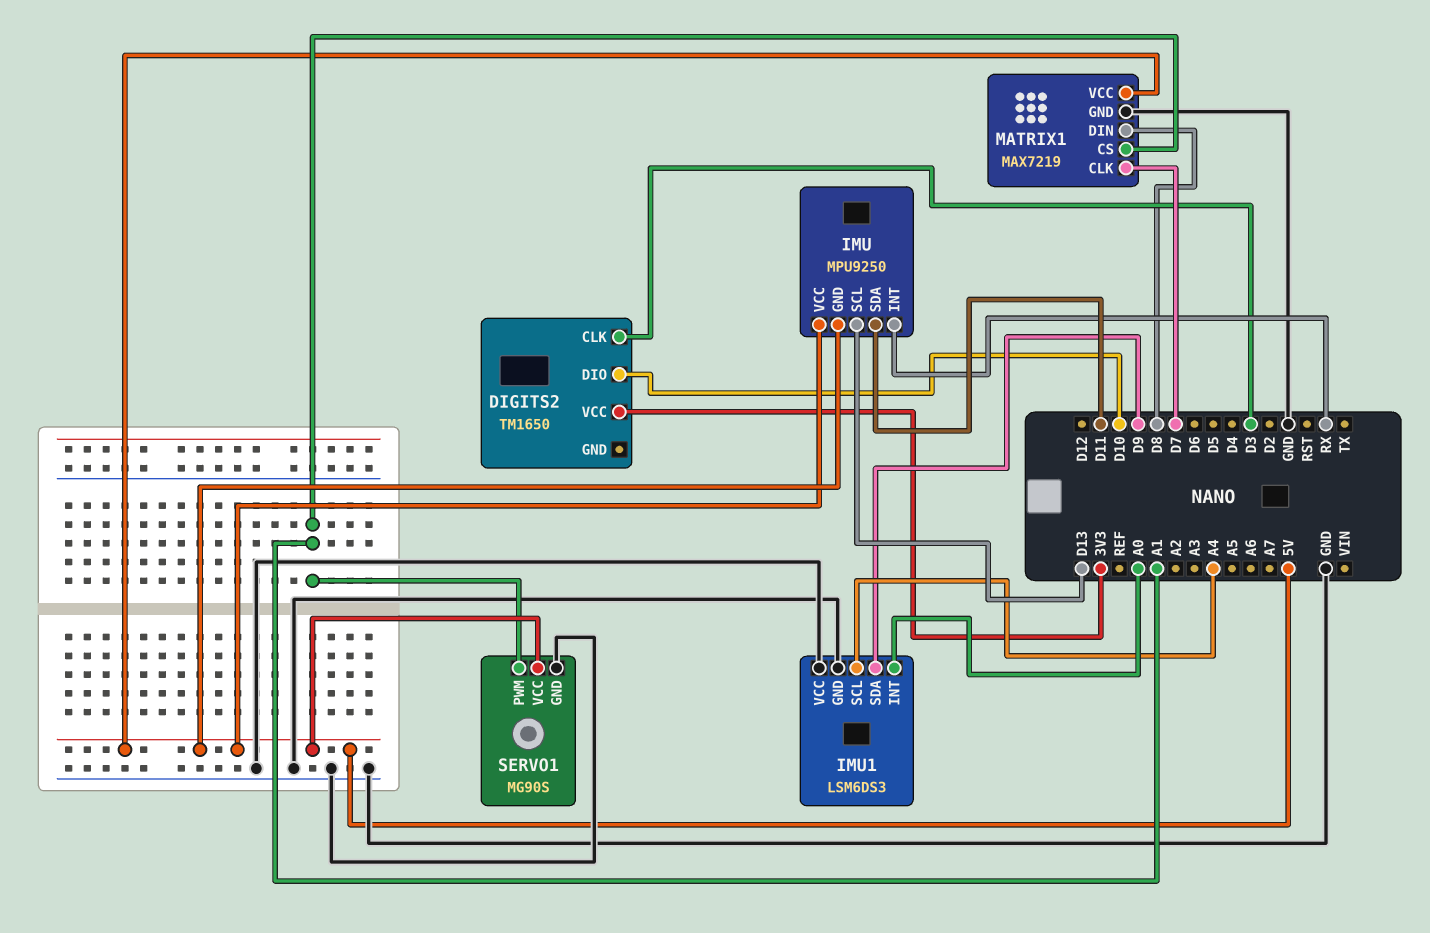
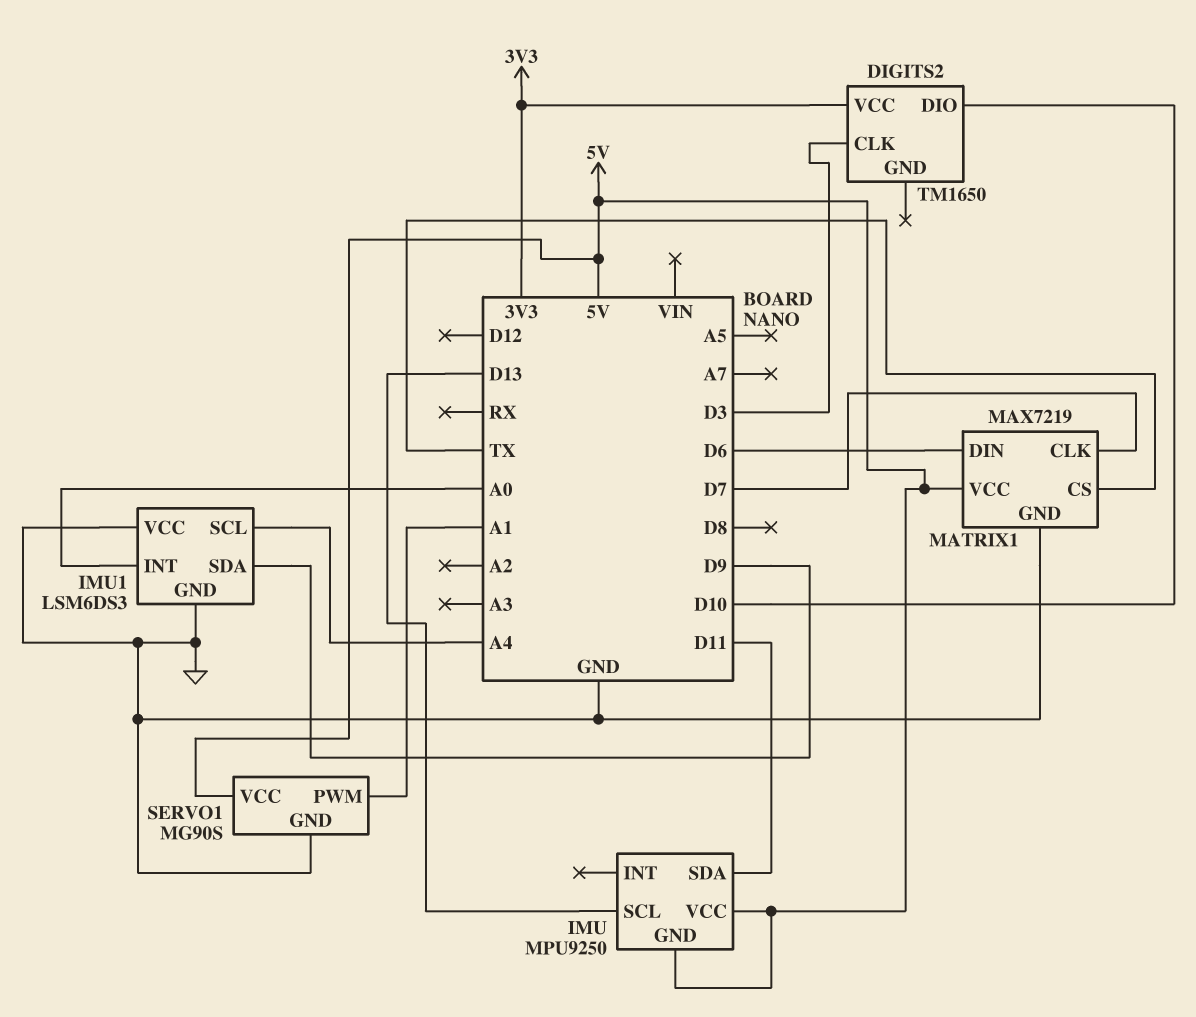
IMU pin INT: RX -> none
MATRIX1 pin CS: A1 -> TX
MATRIX1 pin DIN: D8 -> D6

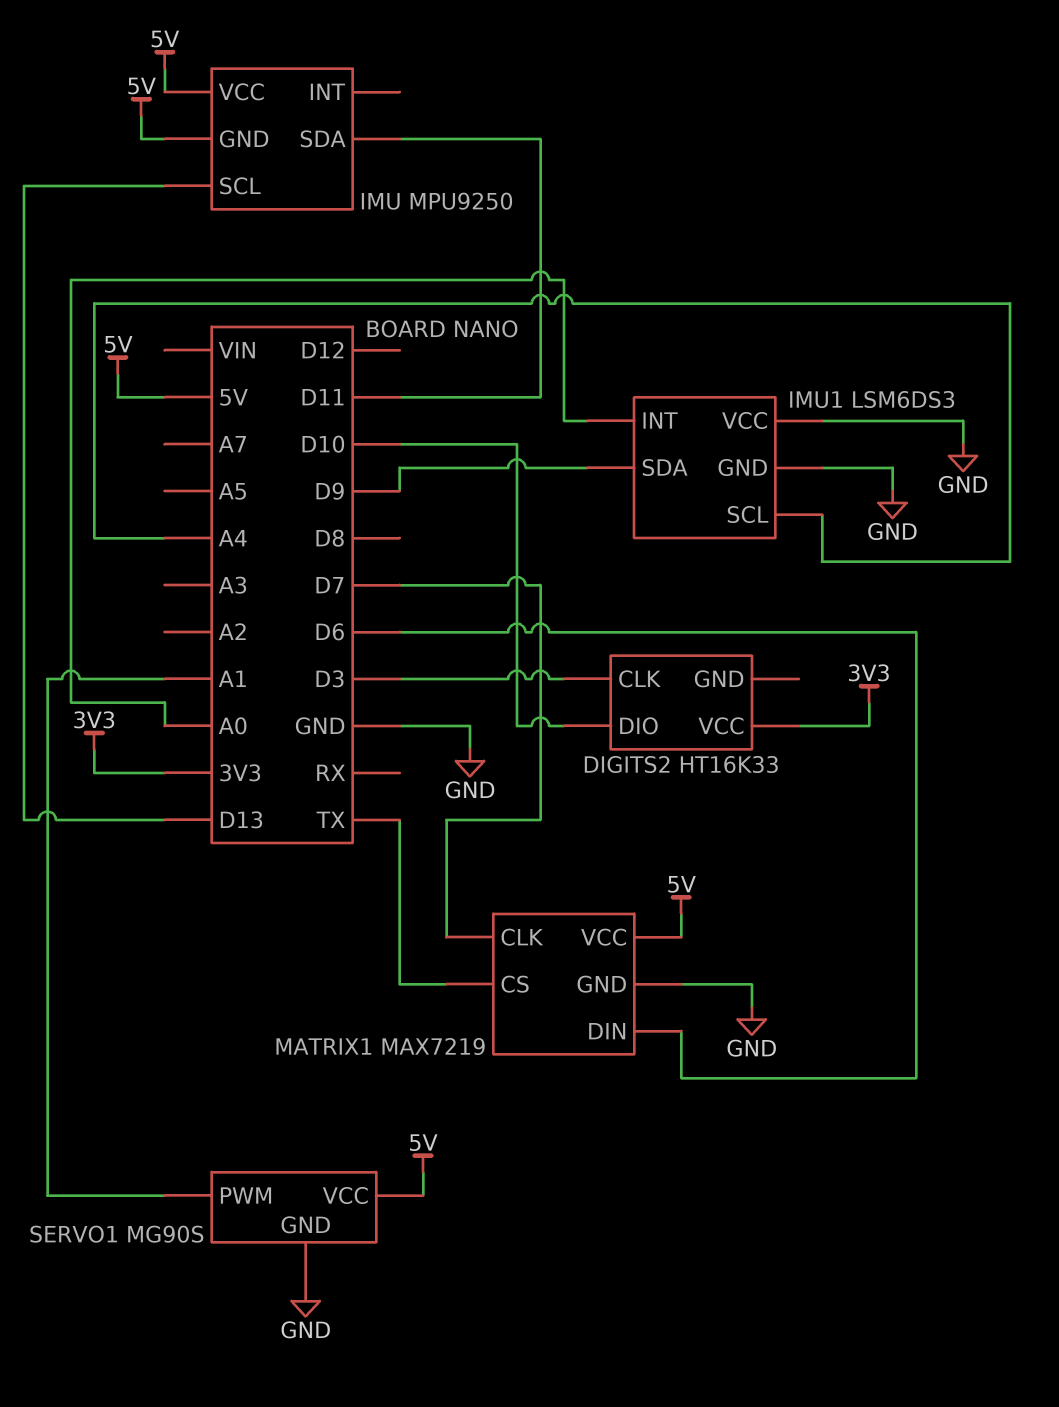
DIGITS2: TM1650 -> HT16K33

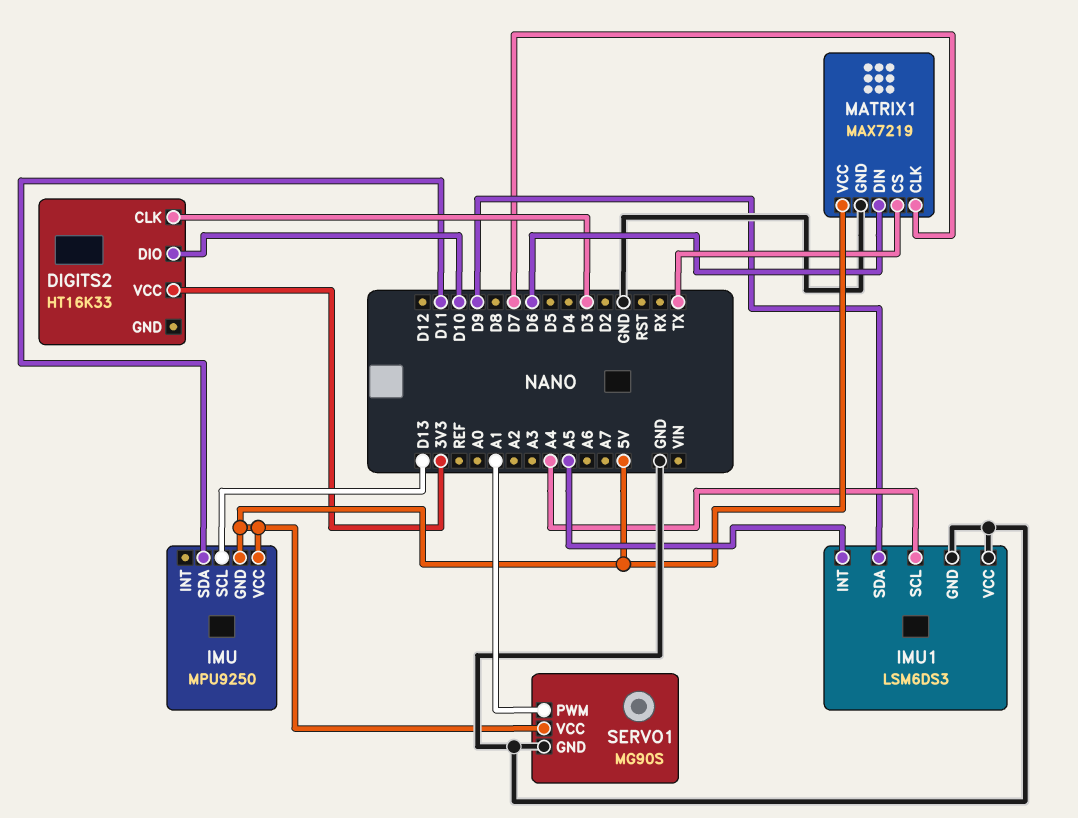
IMU1 pin INT: A0 -> A5

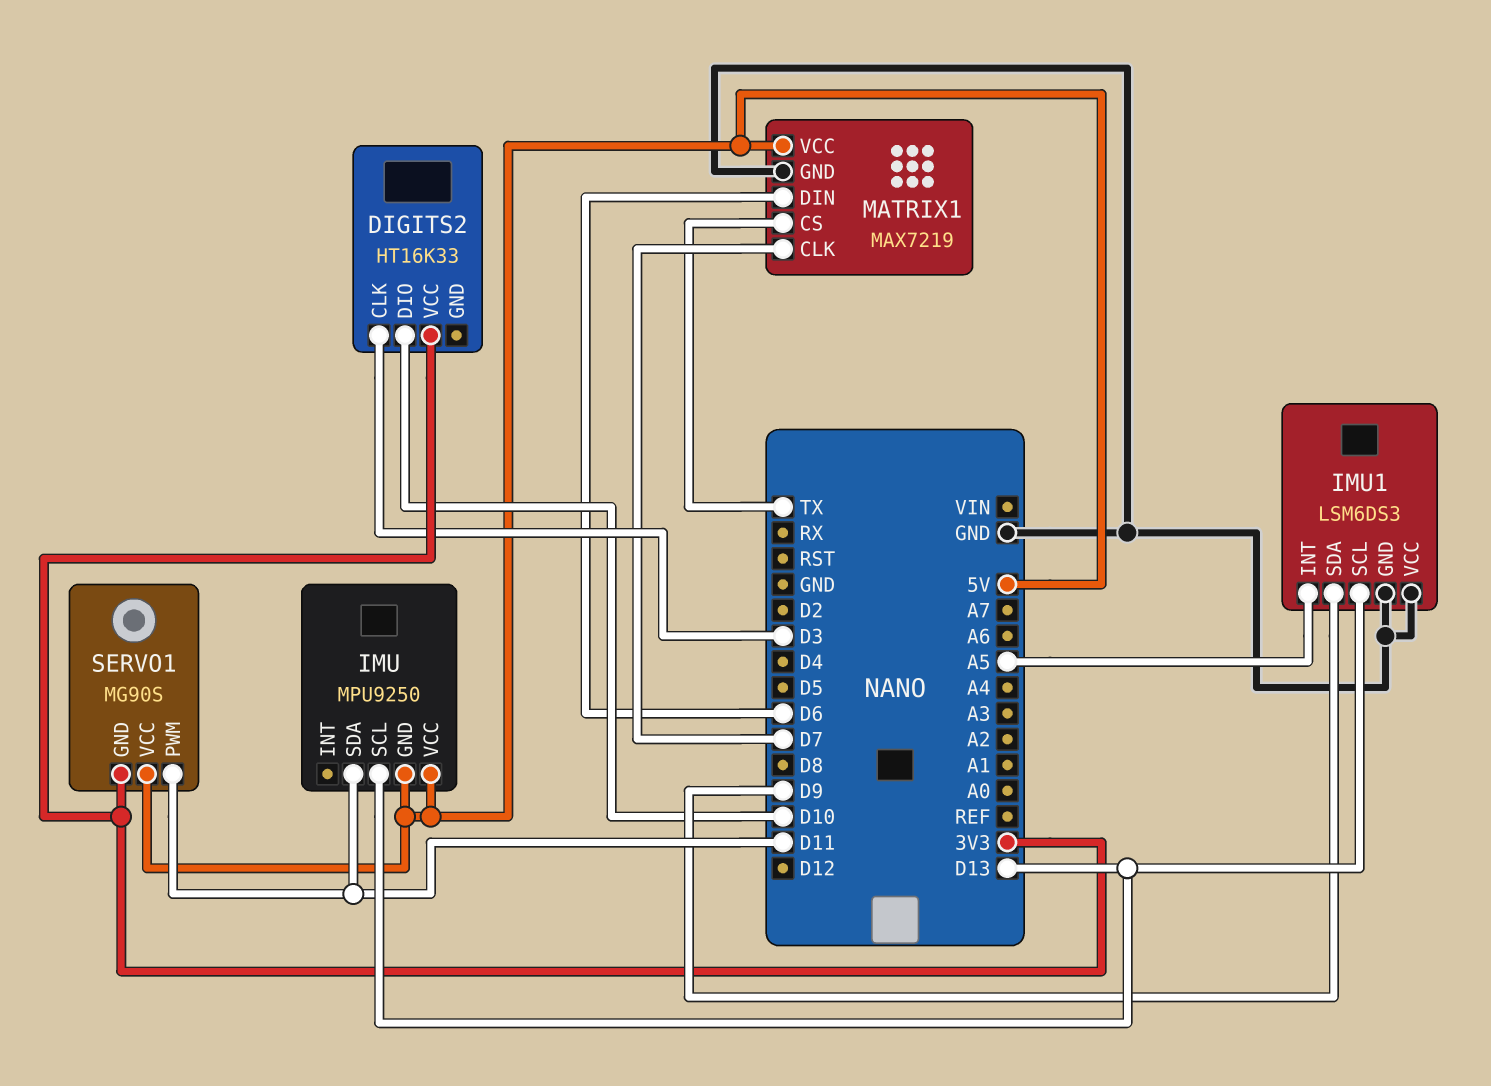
IMU1 pin SCL: A4 -> D13
SERVO1 pin GND: GND -> 3V3
SERVO1 pin PWM: A1 -> D11

